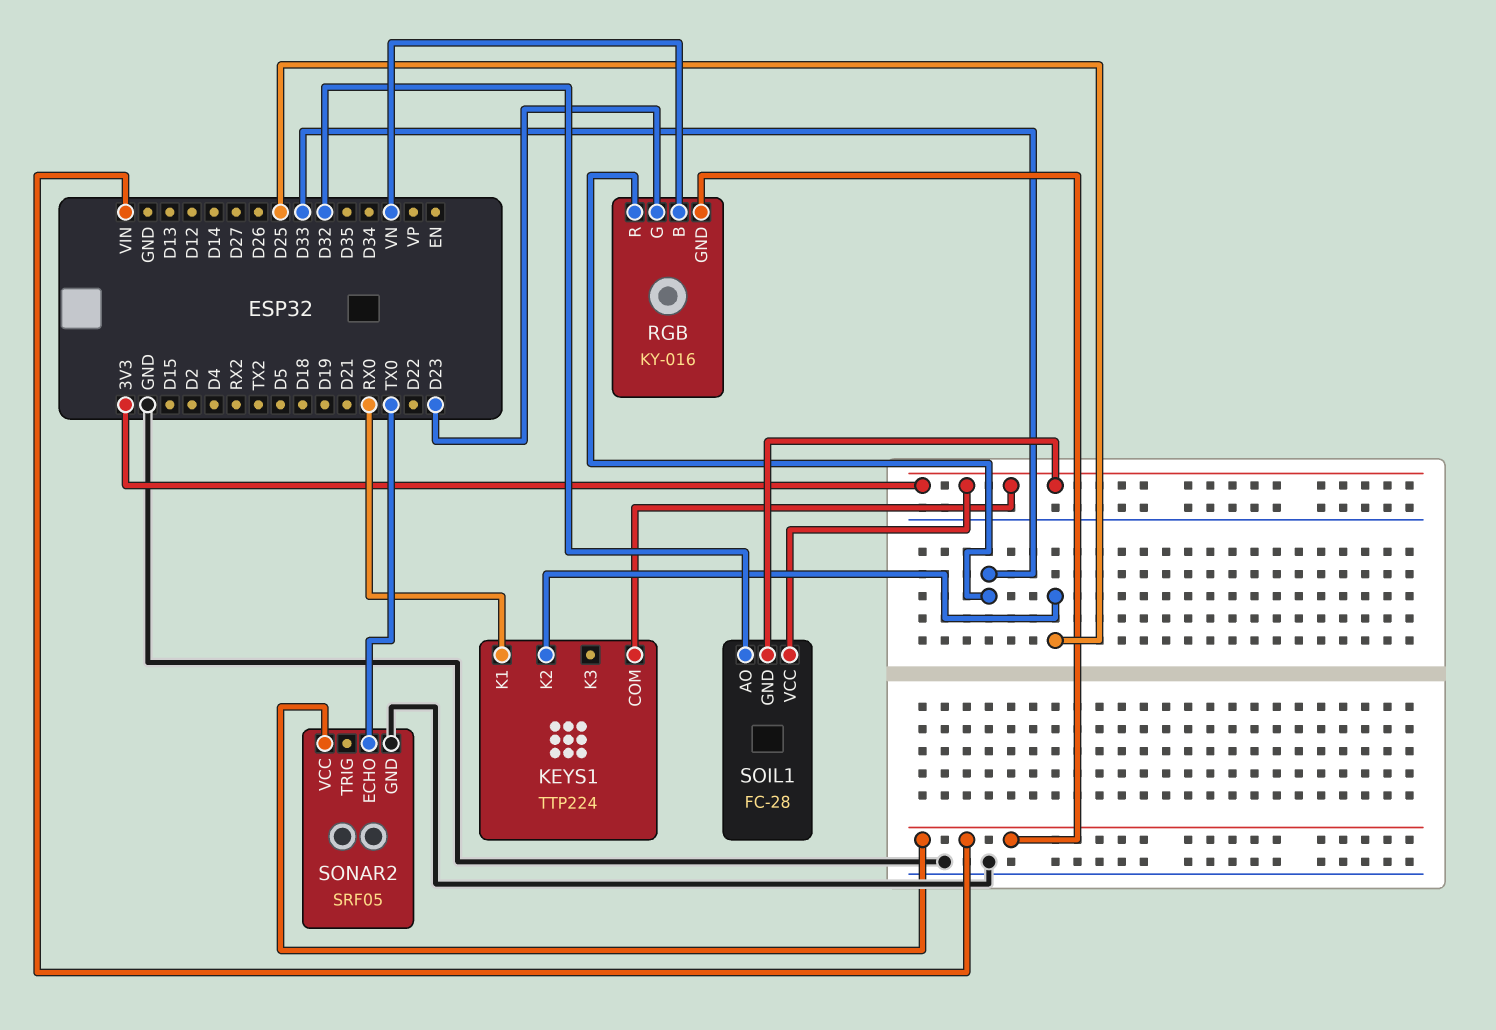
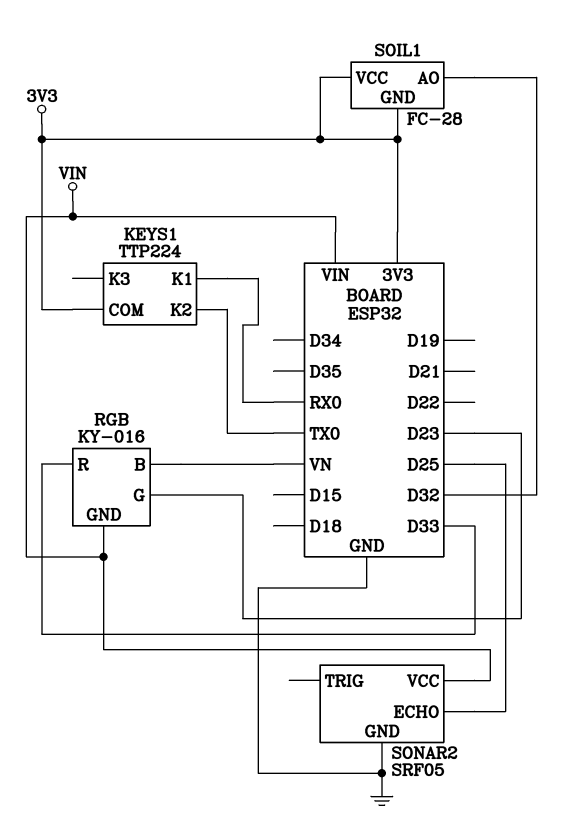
KEYS1 pin K2: D25 -> TX0
SONAR2 pin ECHO: TX0 -> D25

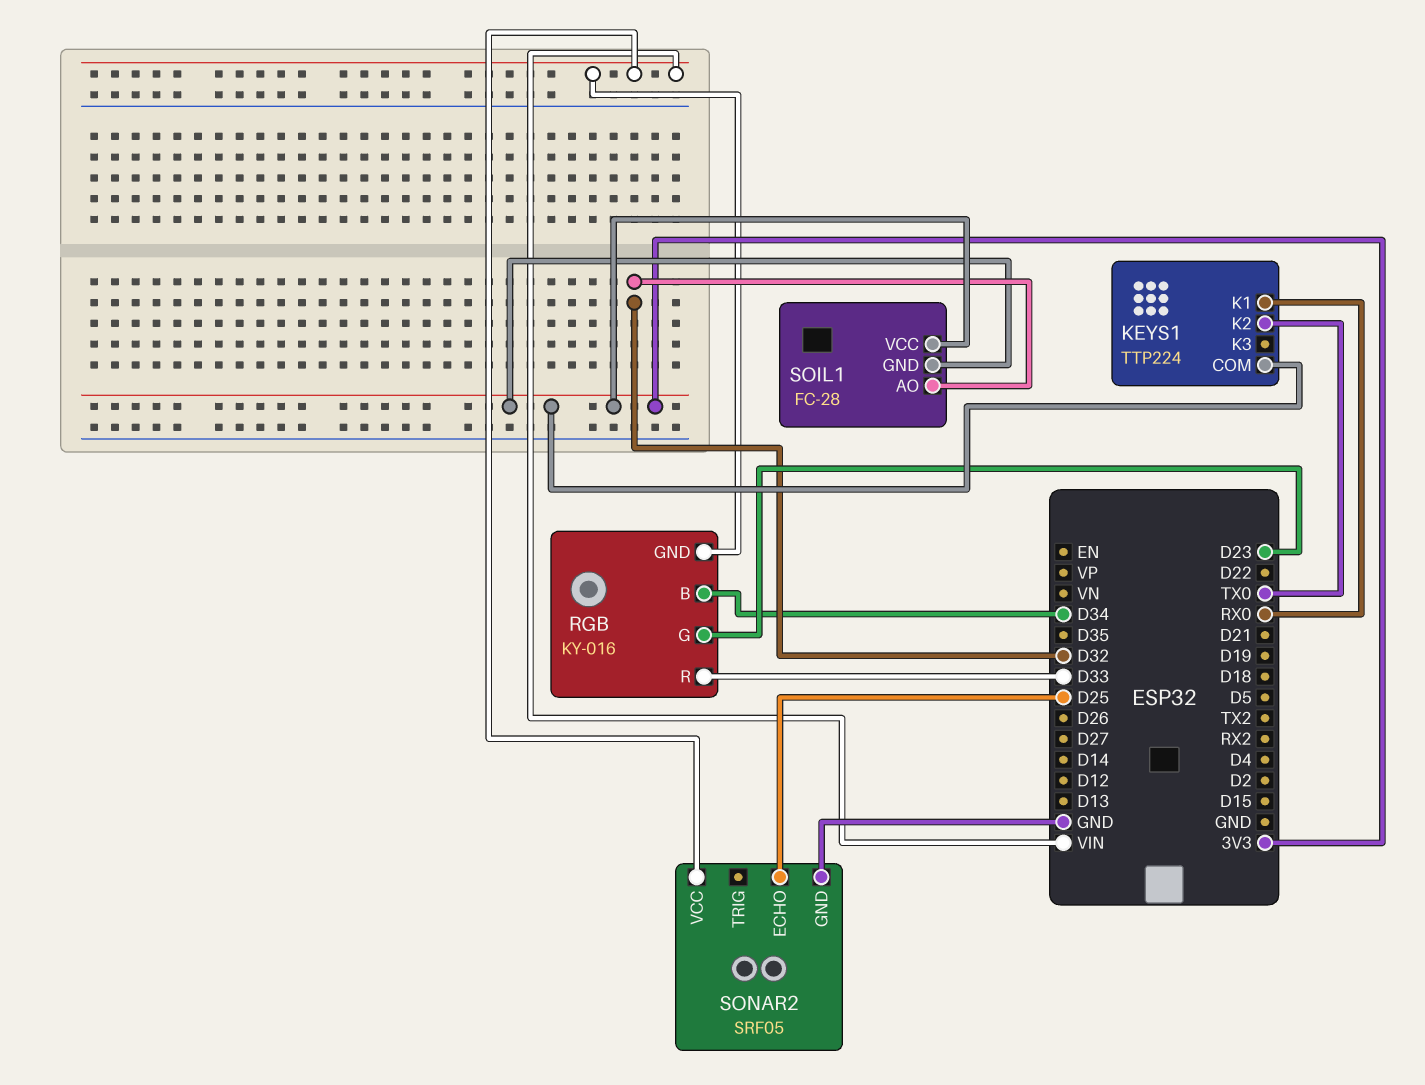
RGB pin B: VN -> D34

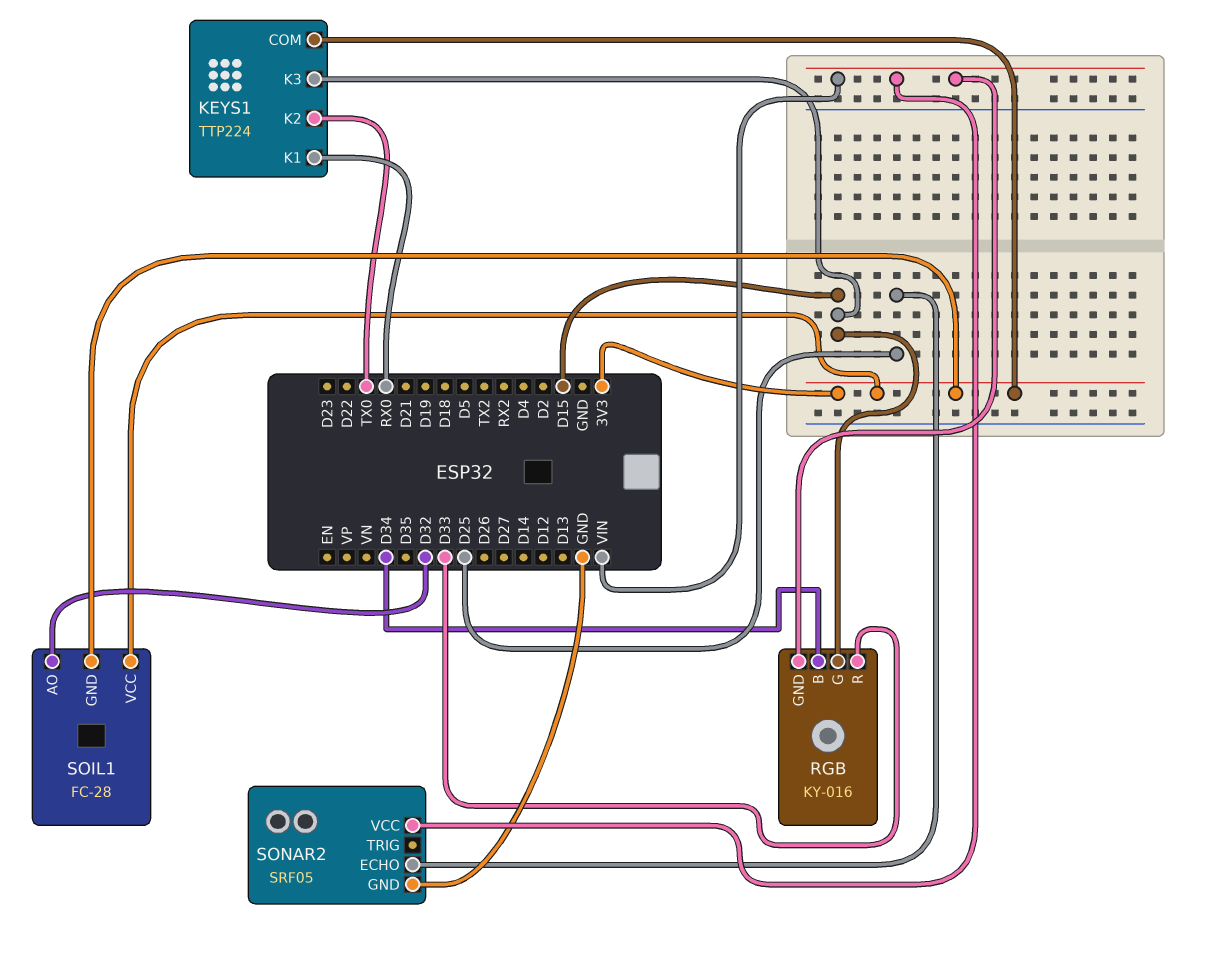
KEYS1 pin K3: none -> D15
RGB pin G: D23 -> D15

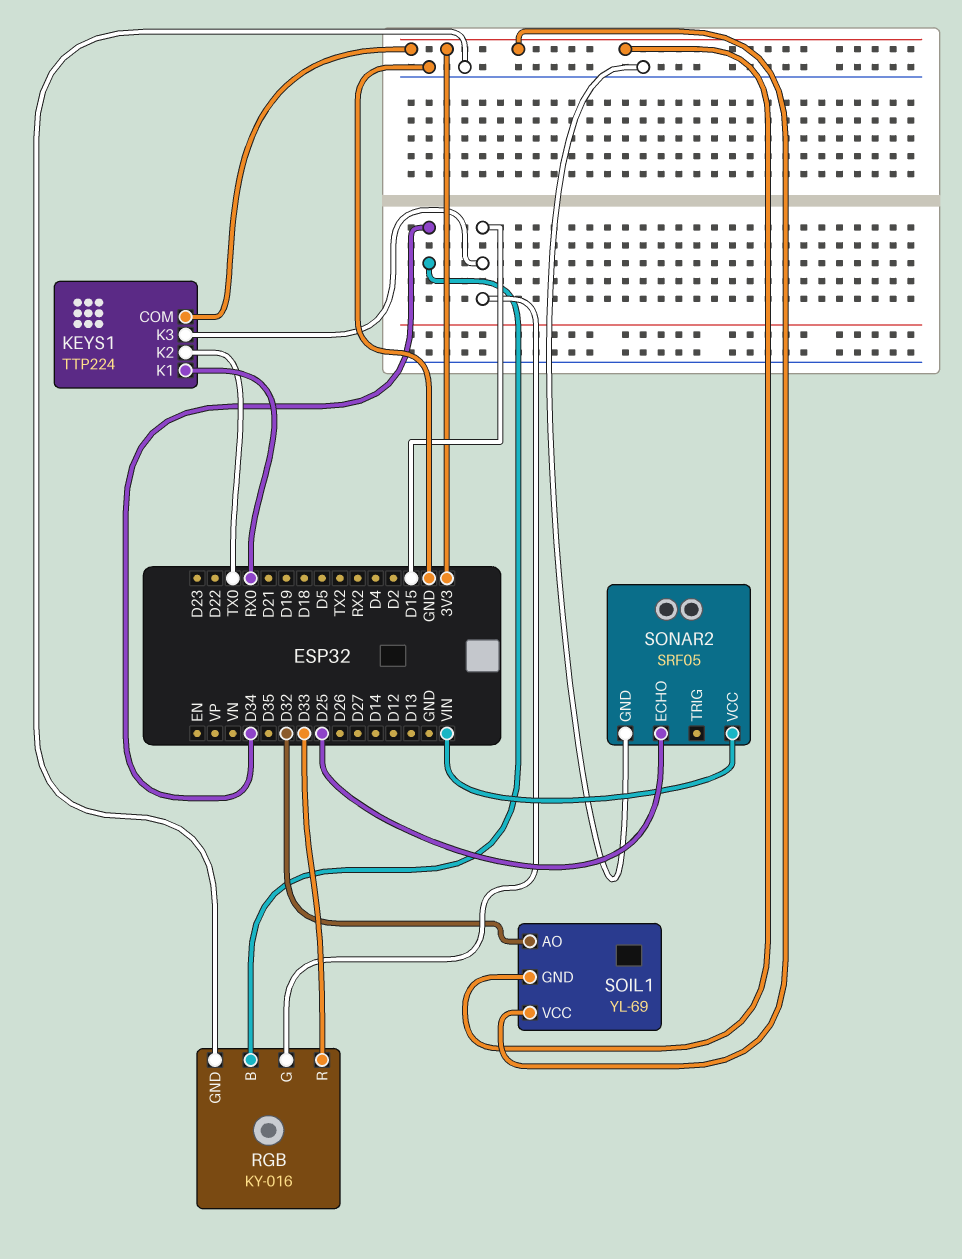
RGB pin GND: VIN -> GND
SOIL1: FC-28 -> YL-69

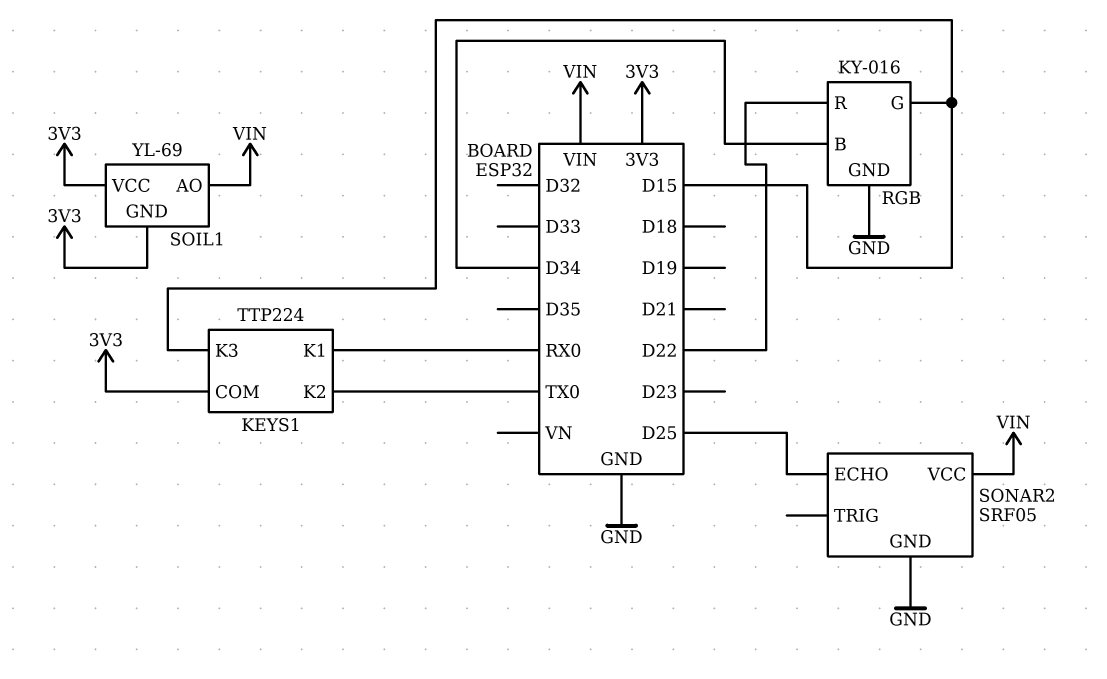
RGB pin R: D33 -> D22
SOIL1 pin AO: D32 -> VIN

